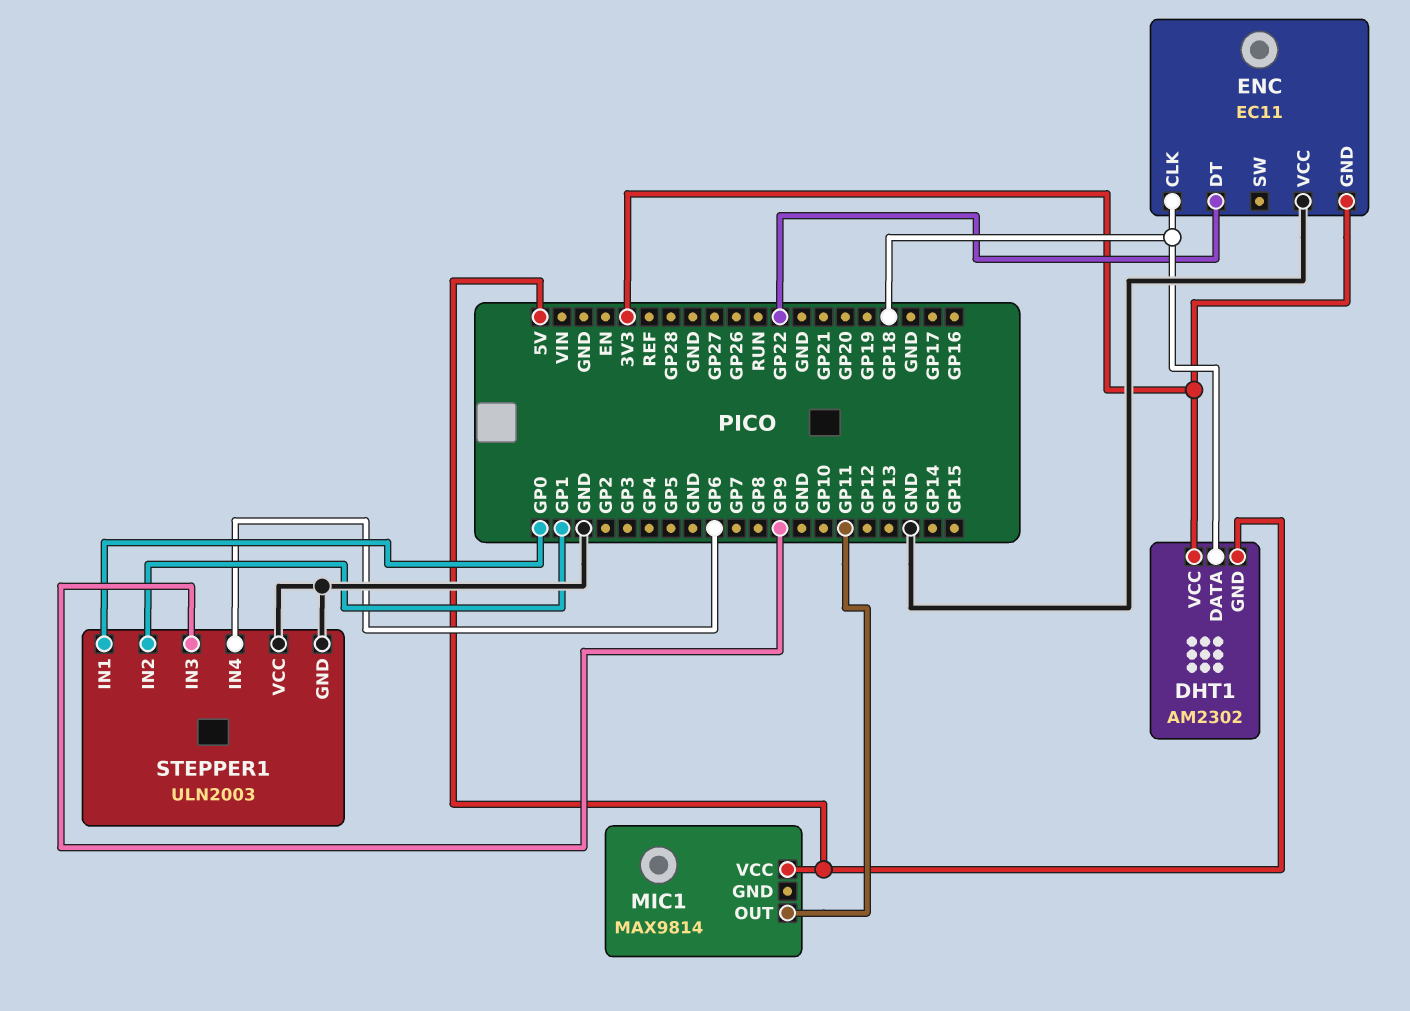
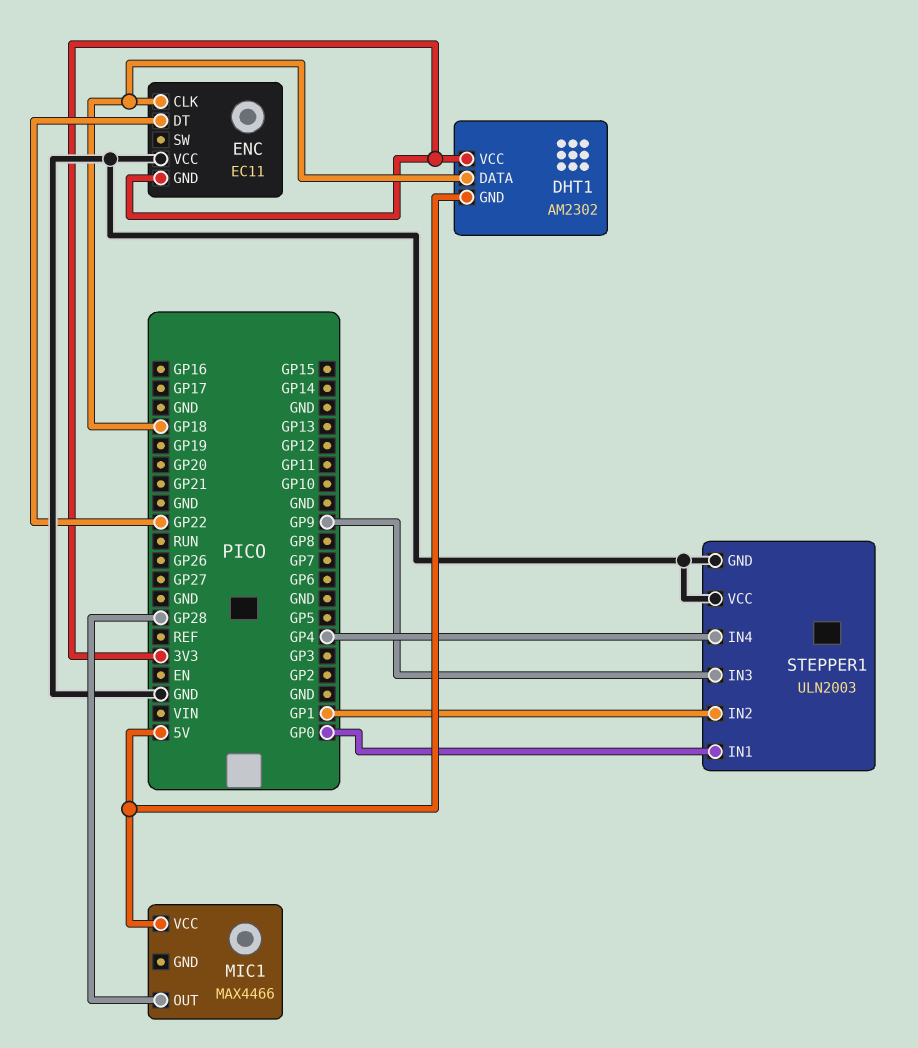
MIC1: MAX9814 -> MAX4466
MIC1 pin OUT: GP11 -> GP28
STEPPER1 pin IN4: GP6 -> GP4

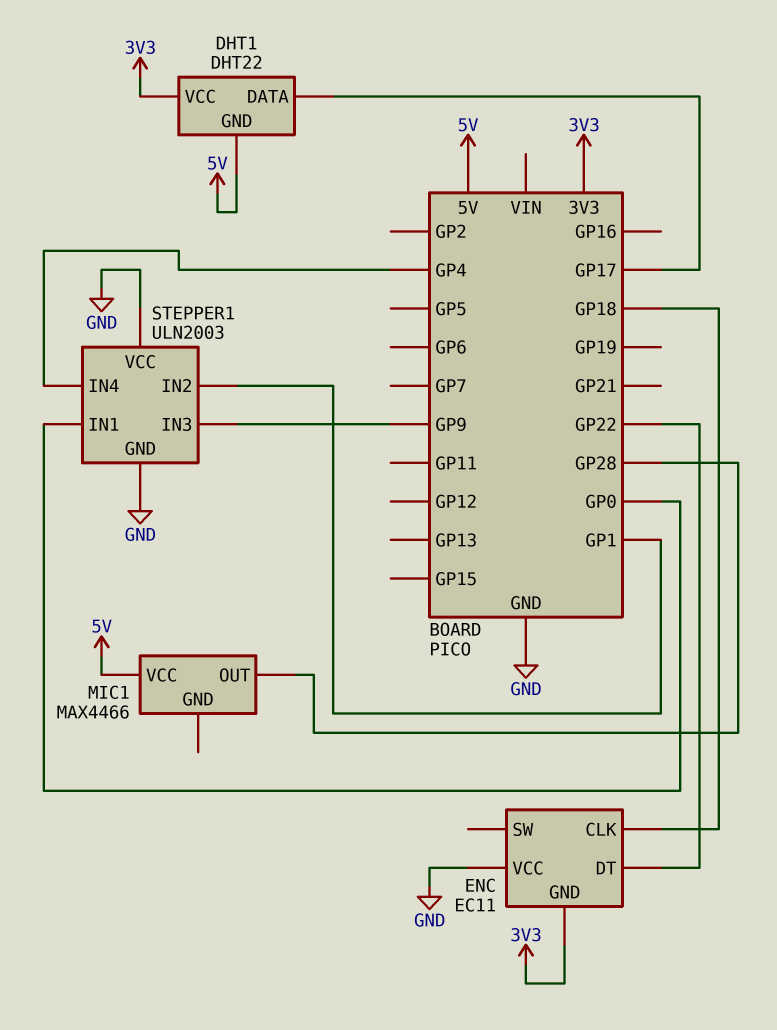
DHT1: AM2302 -> DHT22
DHT1 pin DATA: GP18 -> GP17

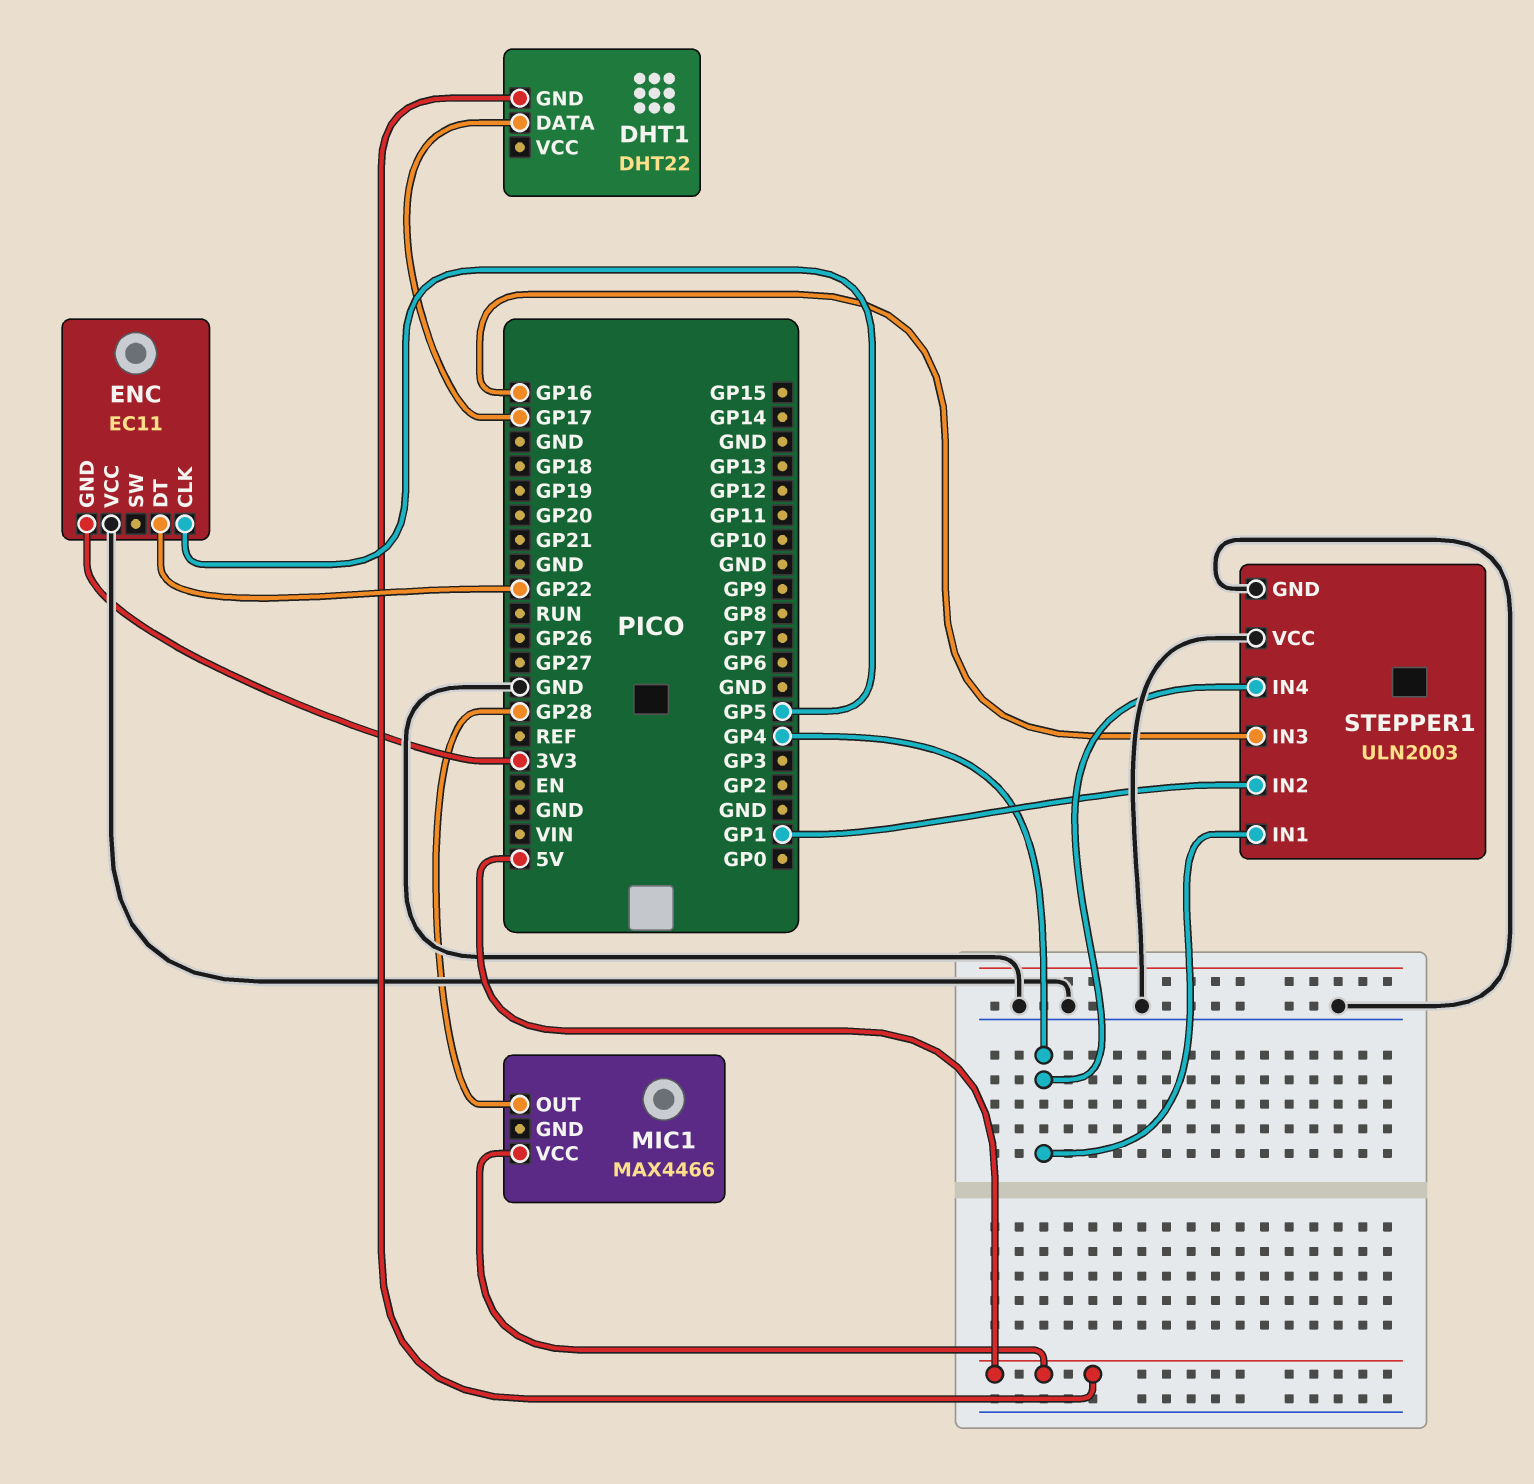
DHT1 pin VCC: 3V3 -> none
ENC pin CLK: GP18 -> GP5
STEPPER1 pin IN1: GP0 -> GP4
STEPPER1 pin IN3: GP9 -> GP16

